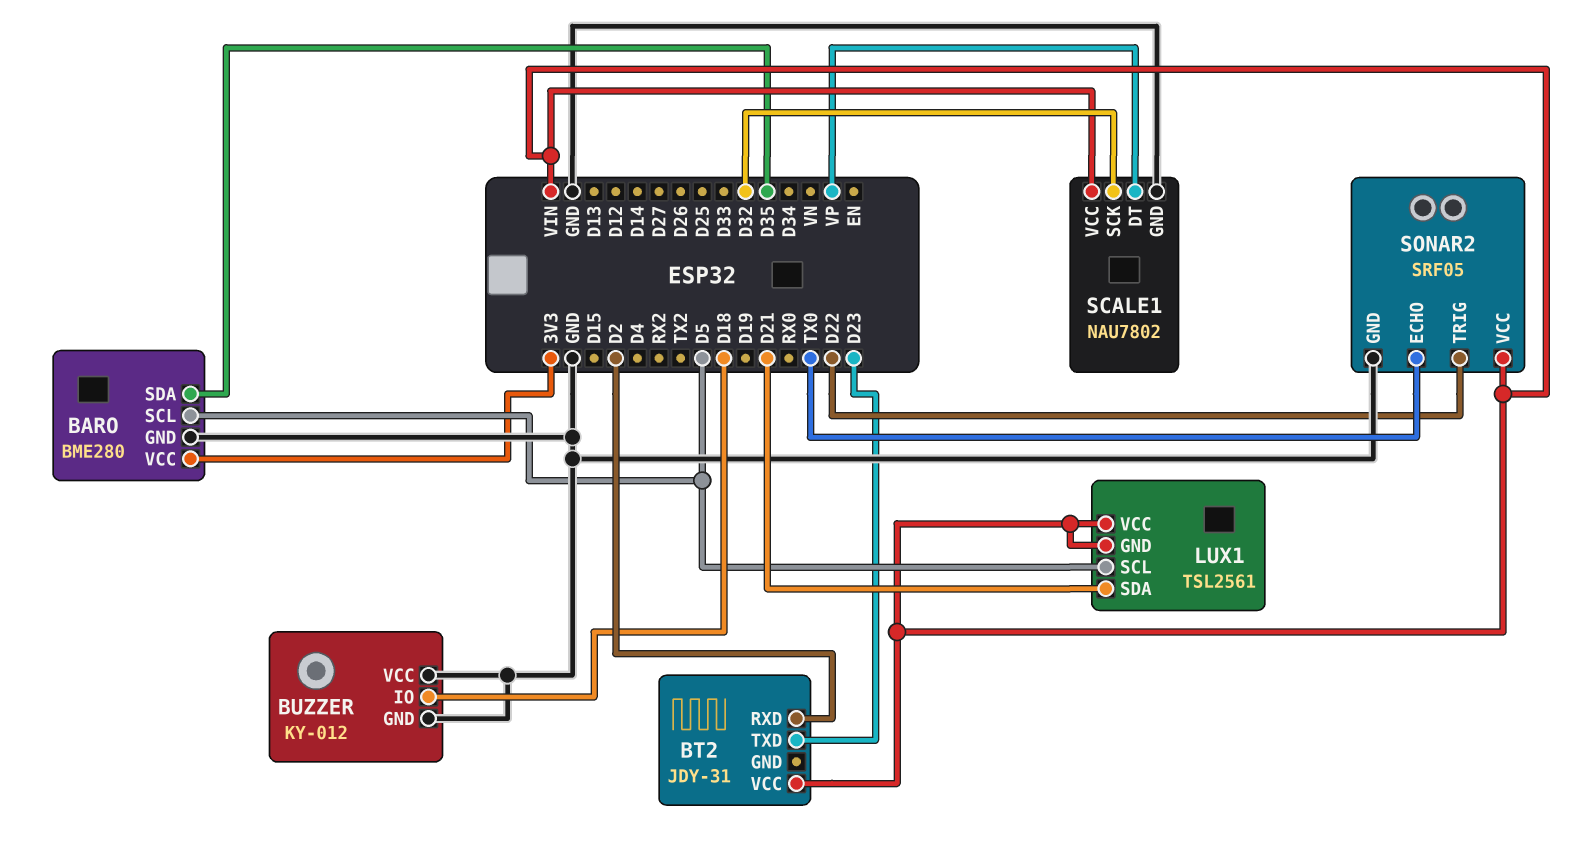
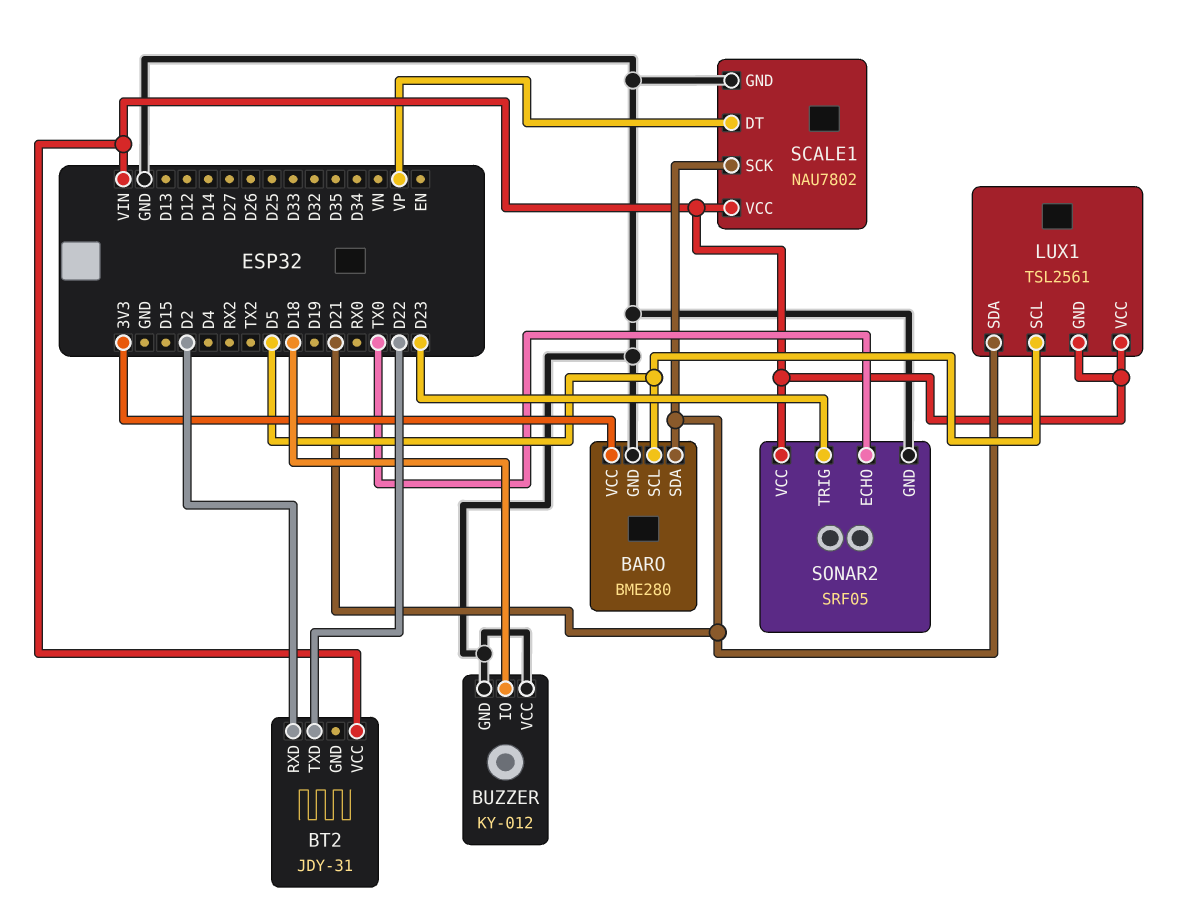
BARO pin SDA: D35 -> D21
BT2 pin TXD: D23 -> D22
SCALE1 pin SCK: D32 -> D21
SONAR2 pin TRIG: D22 -> D23

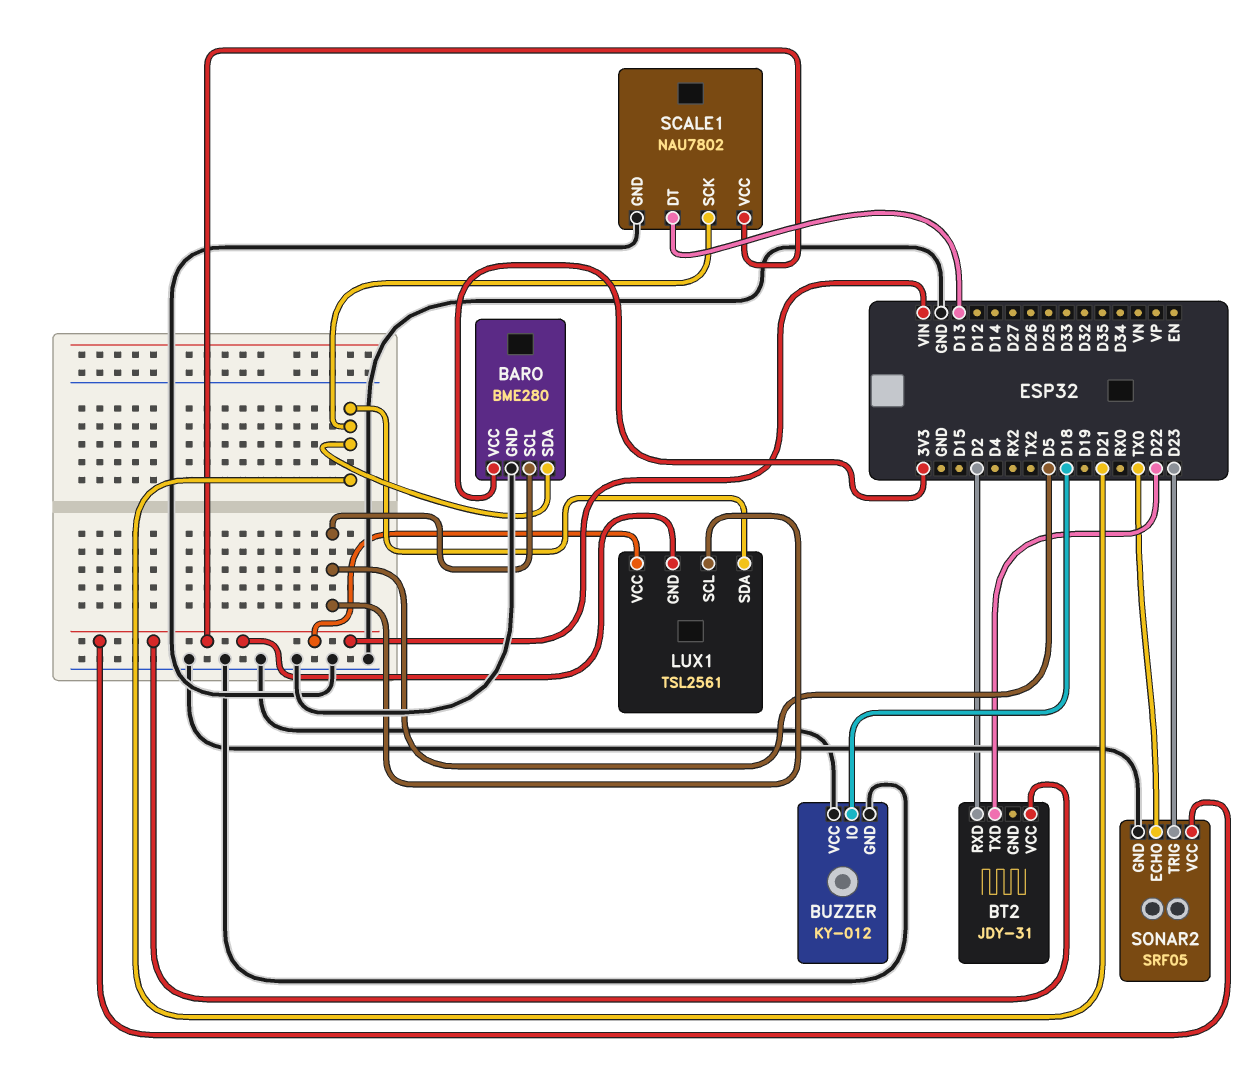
SCALE1 pin DT: VP -> D13

